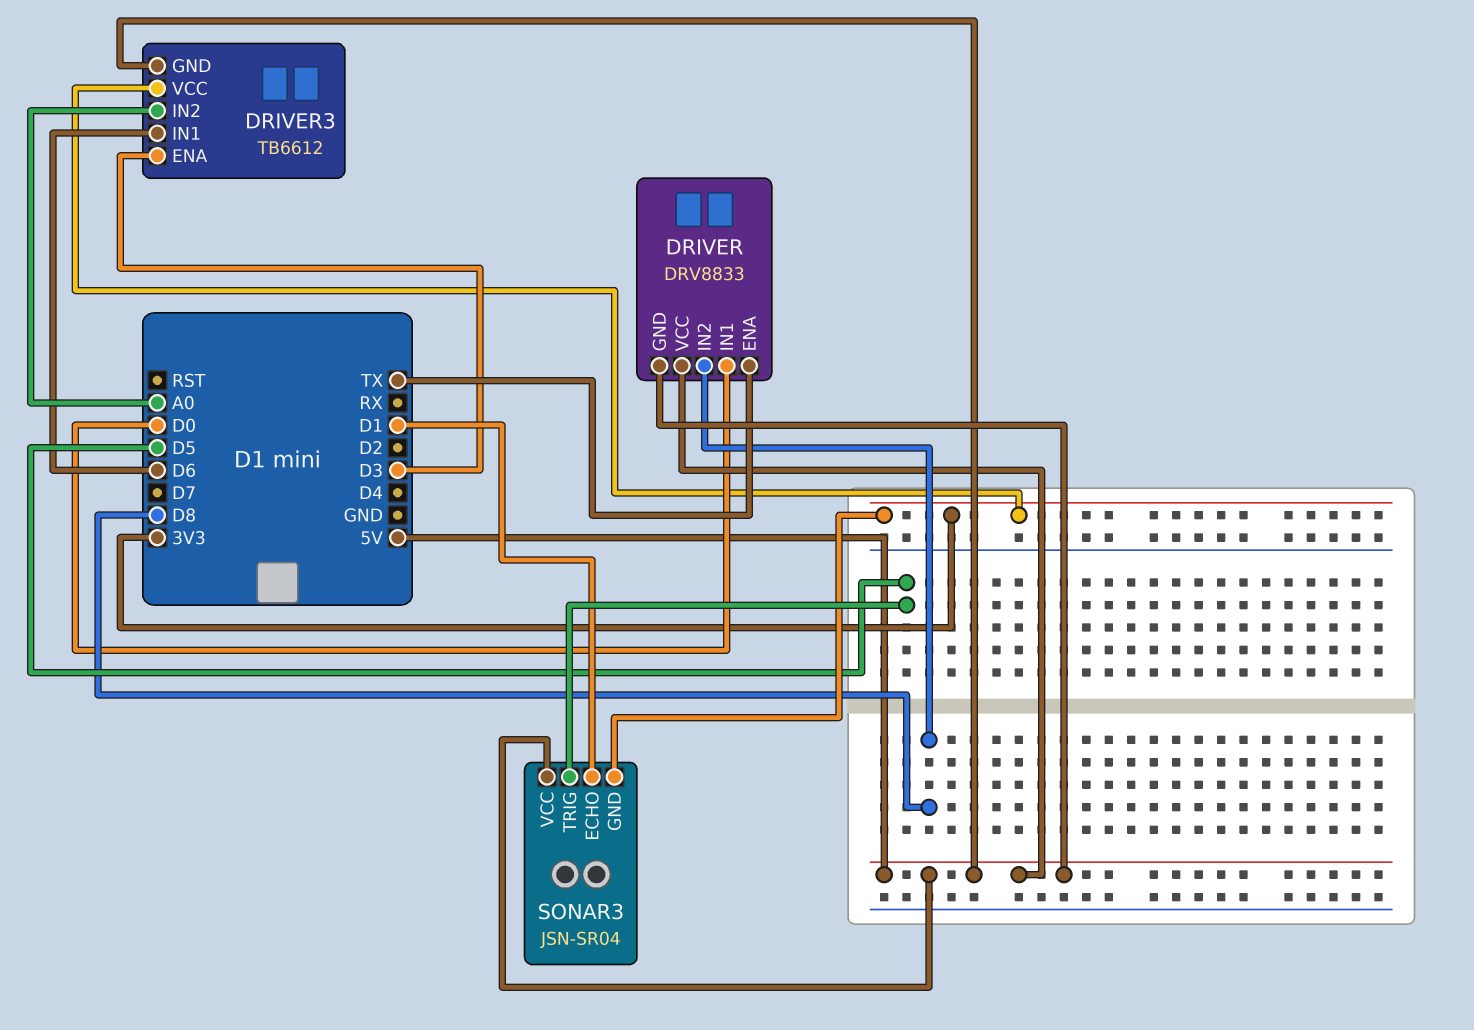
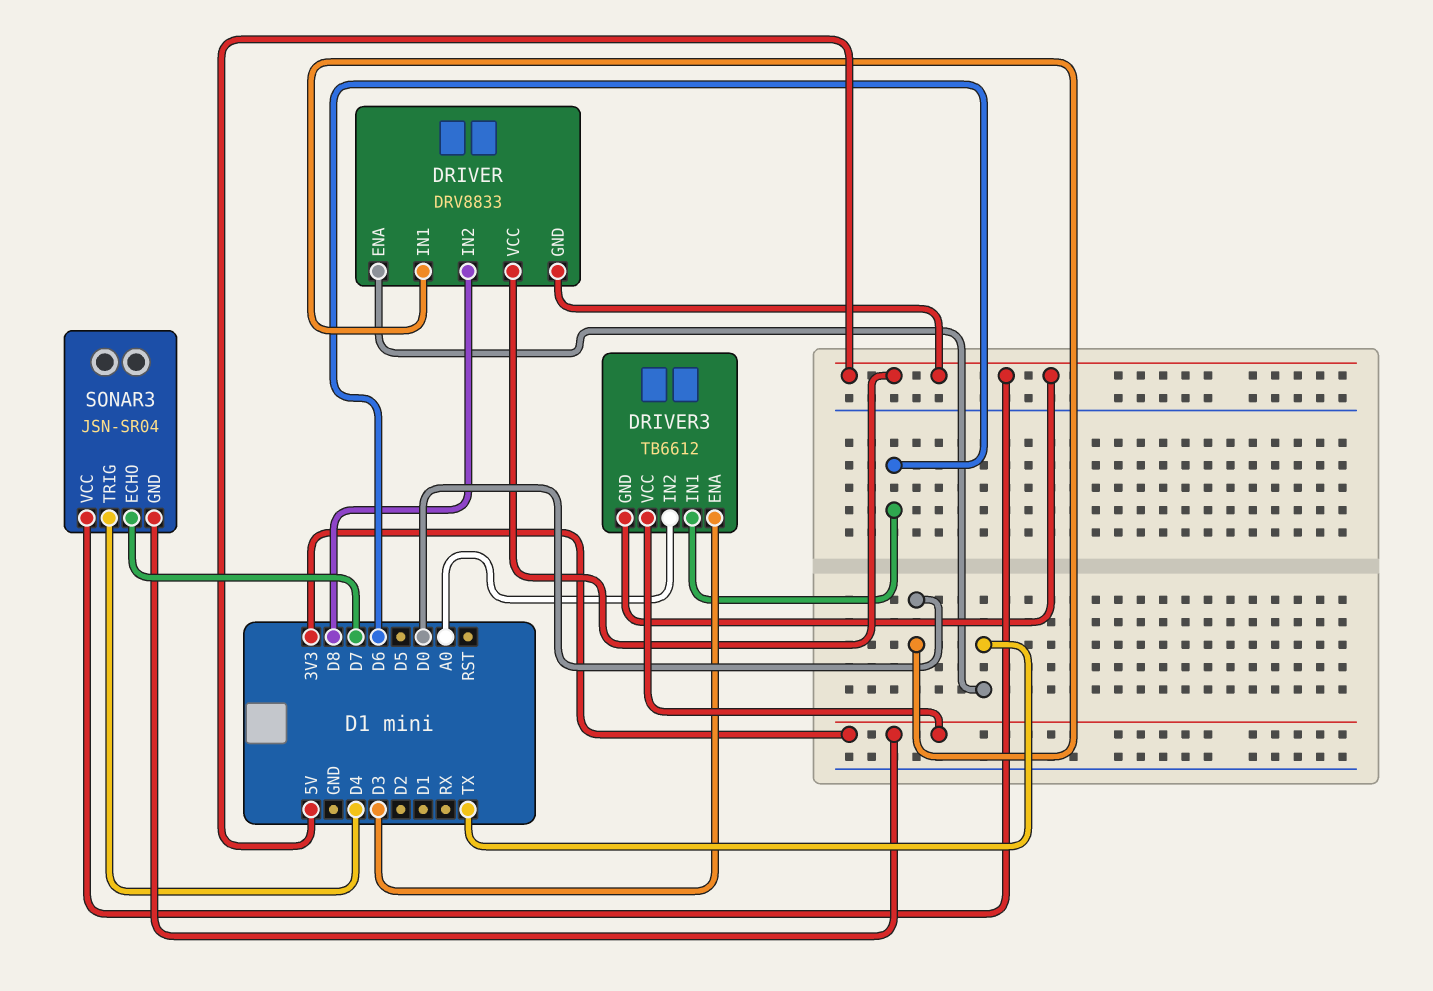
SONAR3 pin ECHO: D1 -> D7
SONAR3 pin TRIG: D5 -> D4

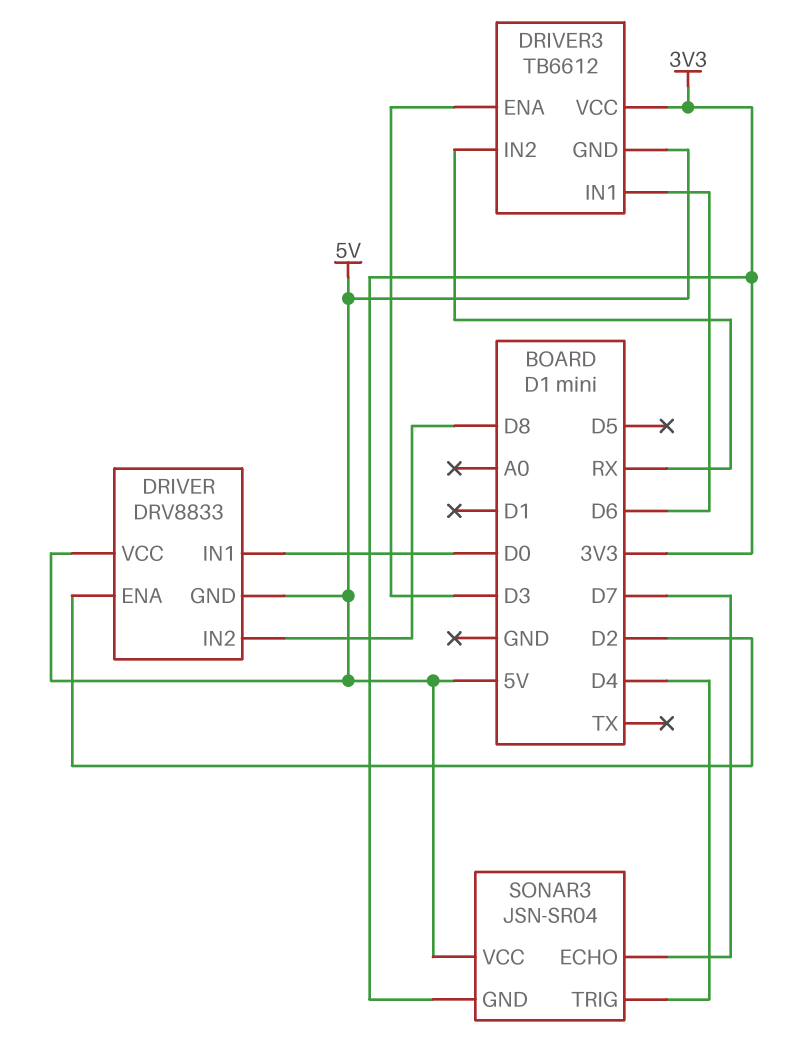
DRIVER pin ENA: TX -> D2
DRIVER3 pin IN2: A0 -> RX

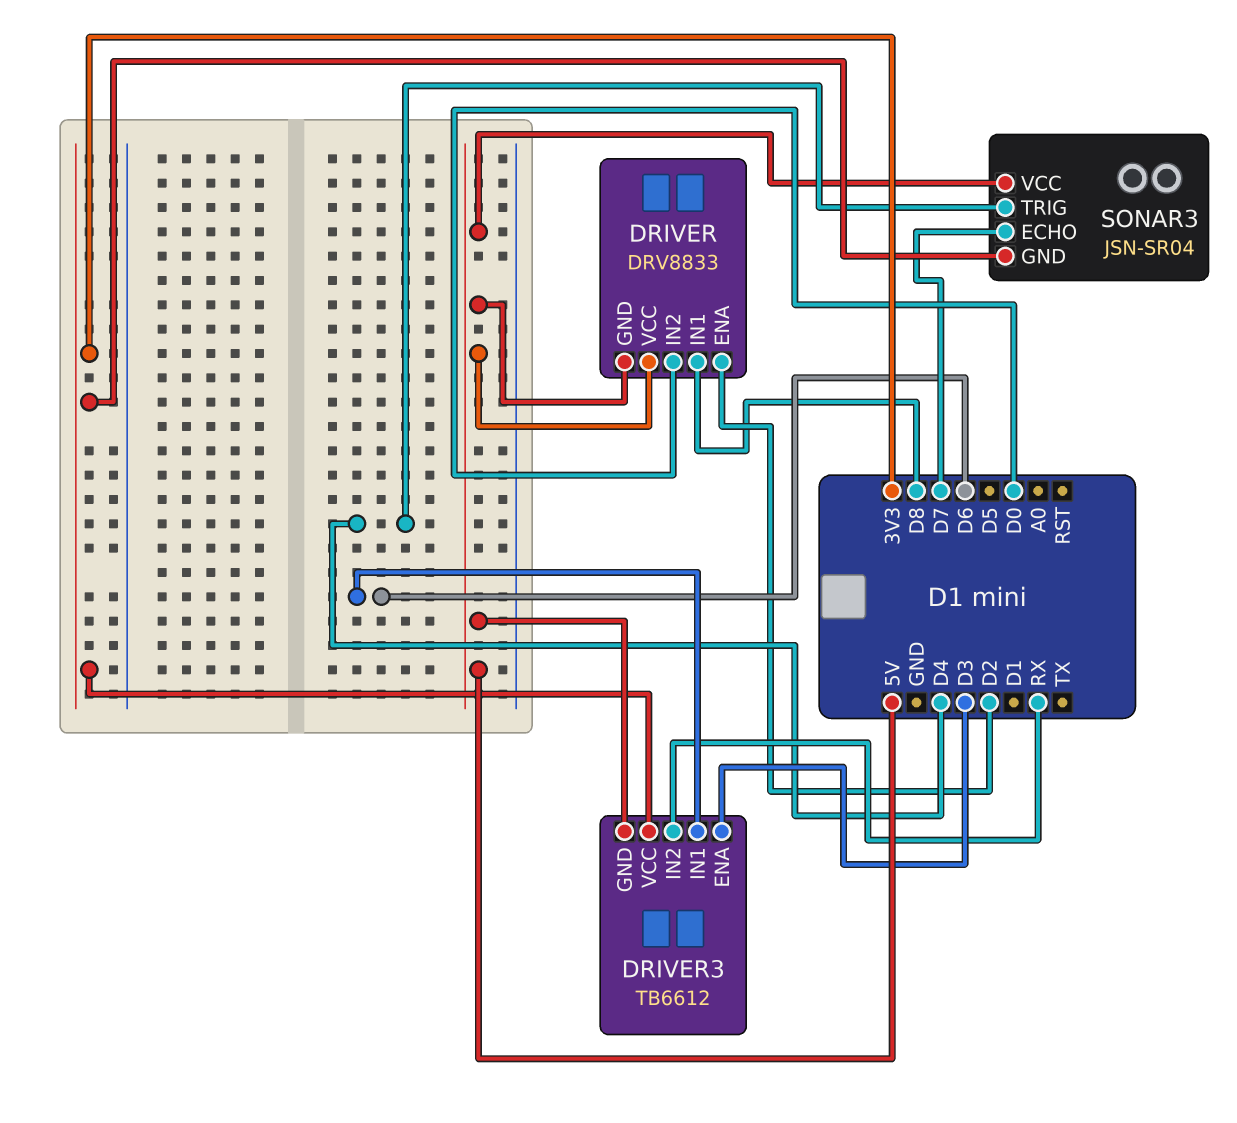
DRIVER pin IN1: D0 -> D8
DRIVER pin IN2: D8 -> D0

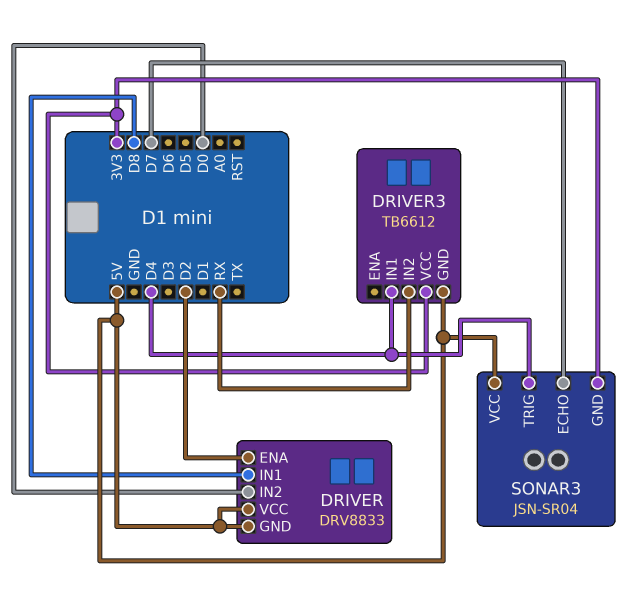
DRIVER3 pin ENA: D3 -> none
DRIVER3 pin IN1: D6 -> D4

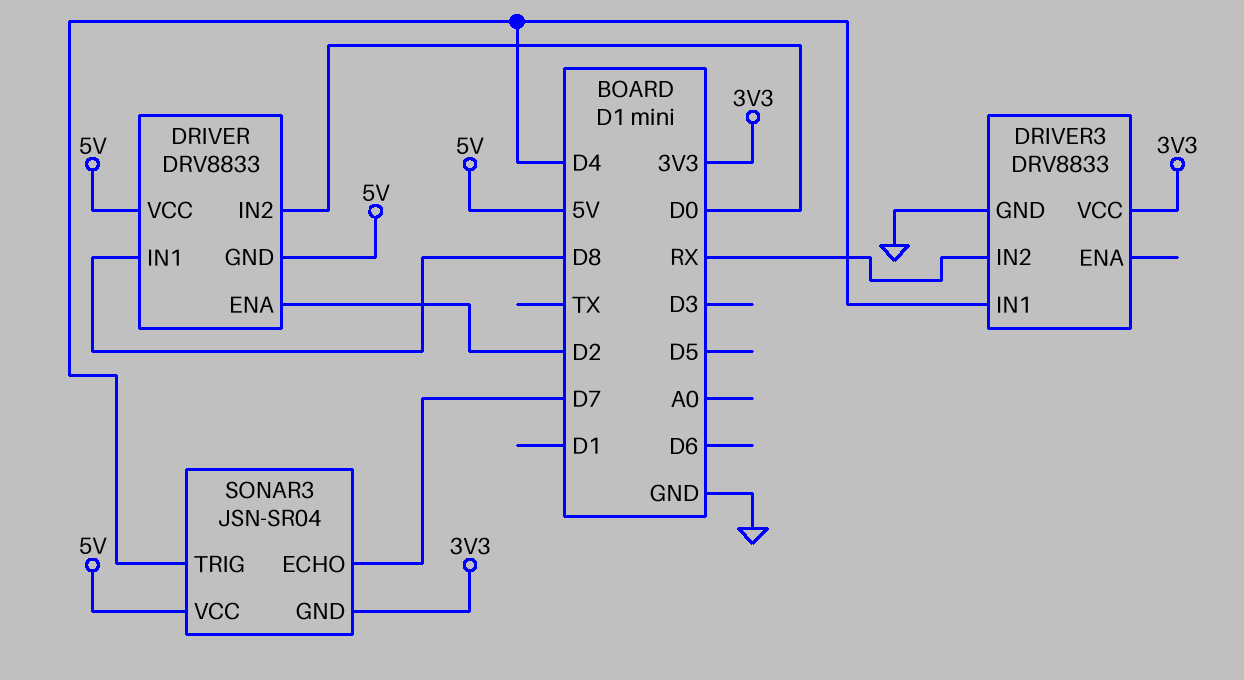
DRIVER3: TB6612 -> DRV8833
DRIVER3 pin GND: 5V -> GND

